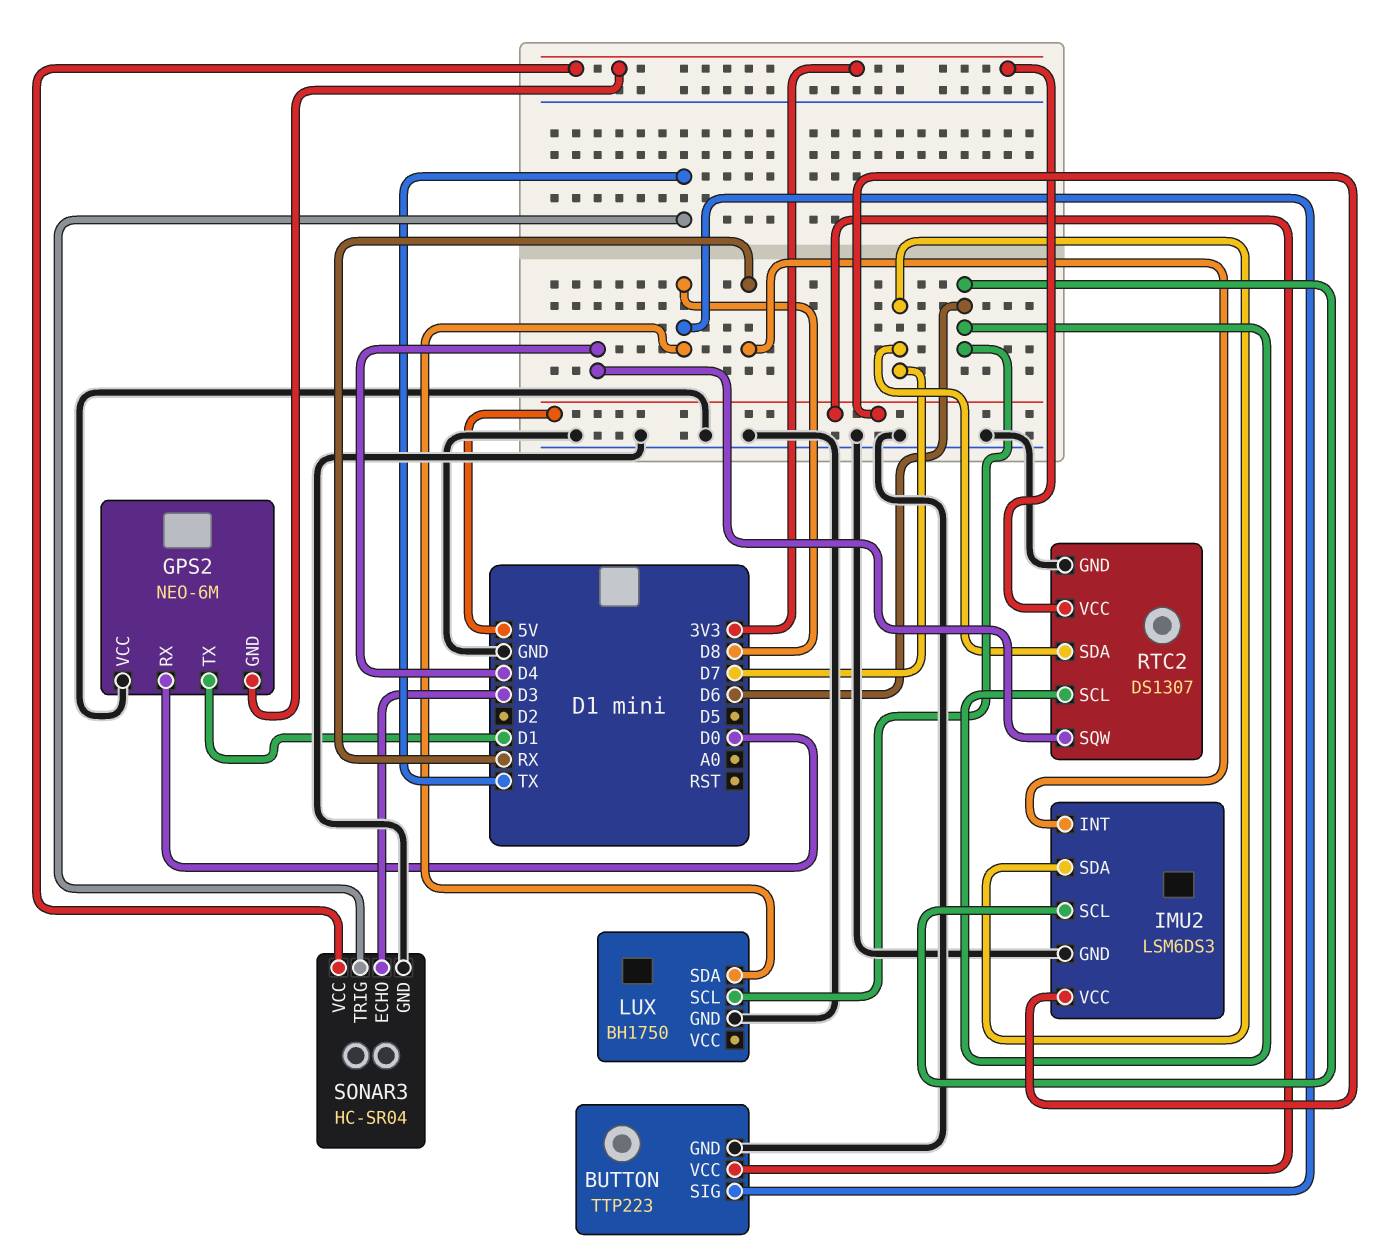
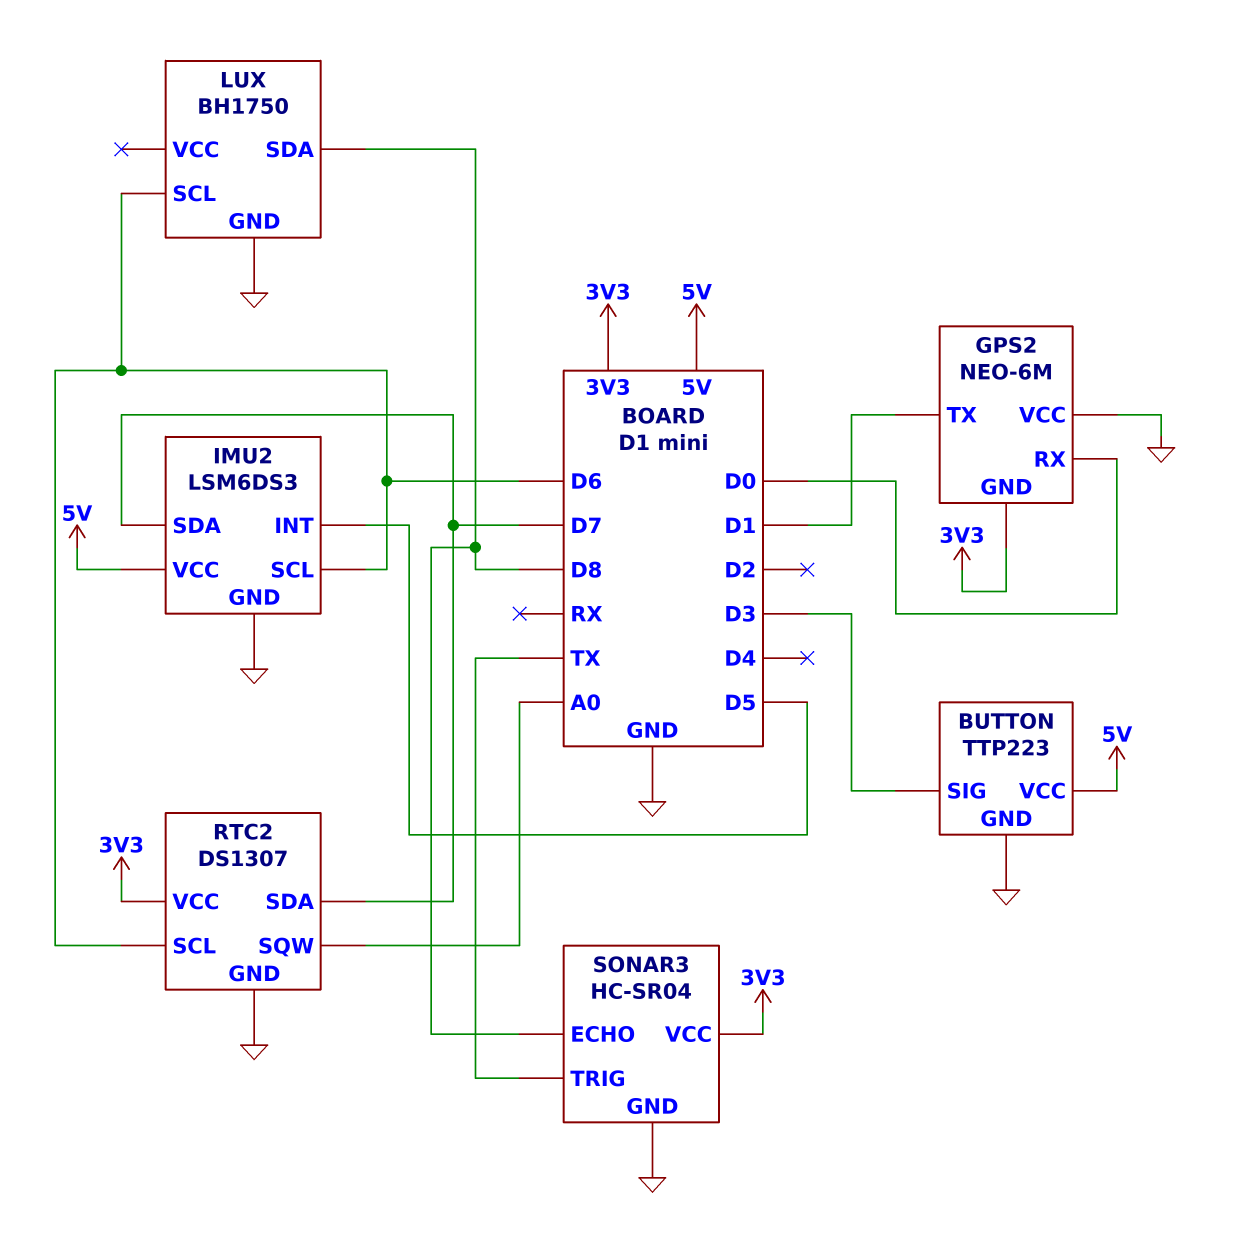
BUTTON pin SIG: D8 -> D3
IMU2 pin INT: RX -> D5
RTC2 pin SQW: D4 -> A0
SONAR3 pin ECHO: D3 -> D8

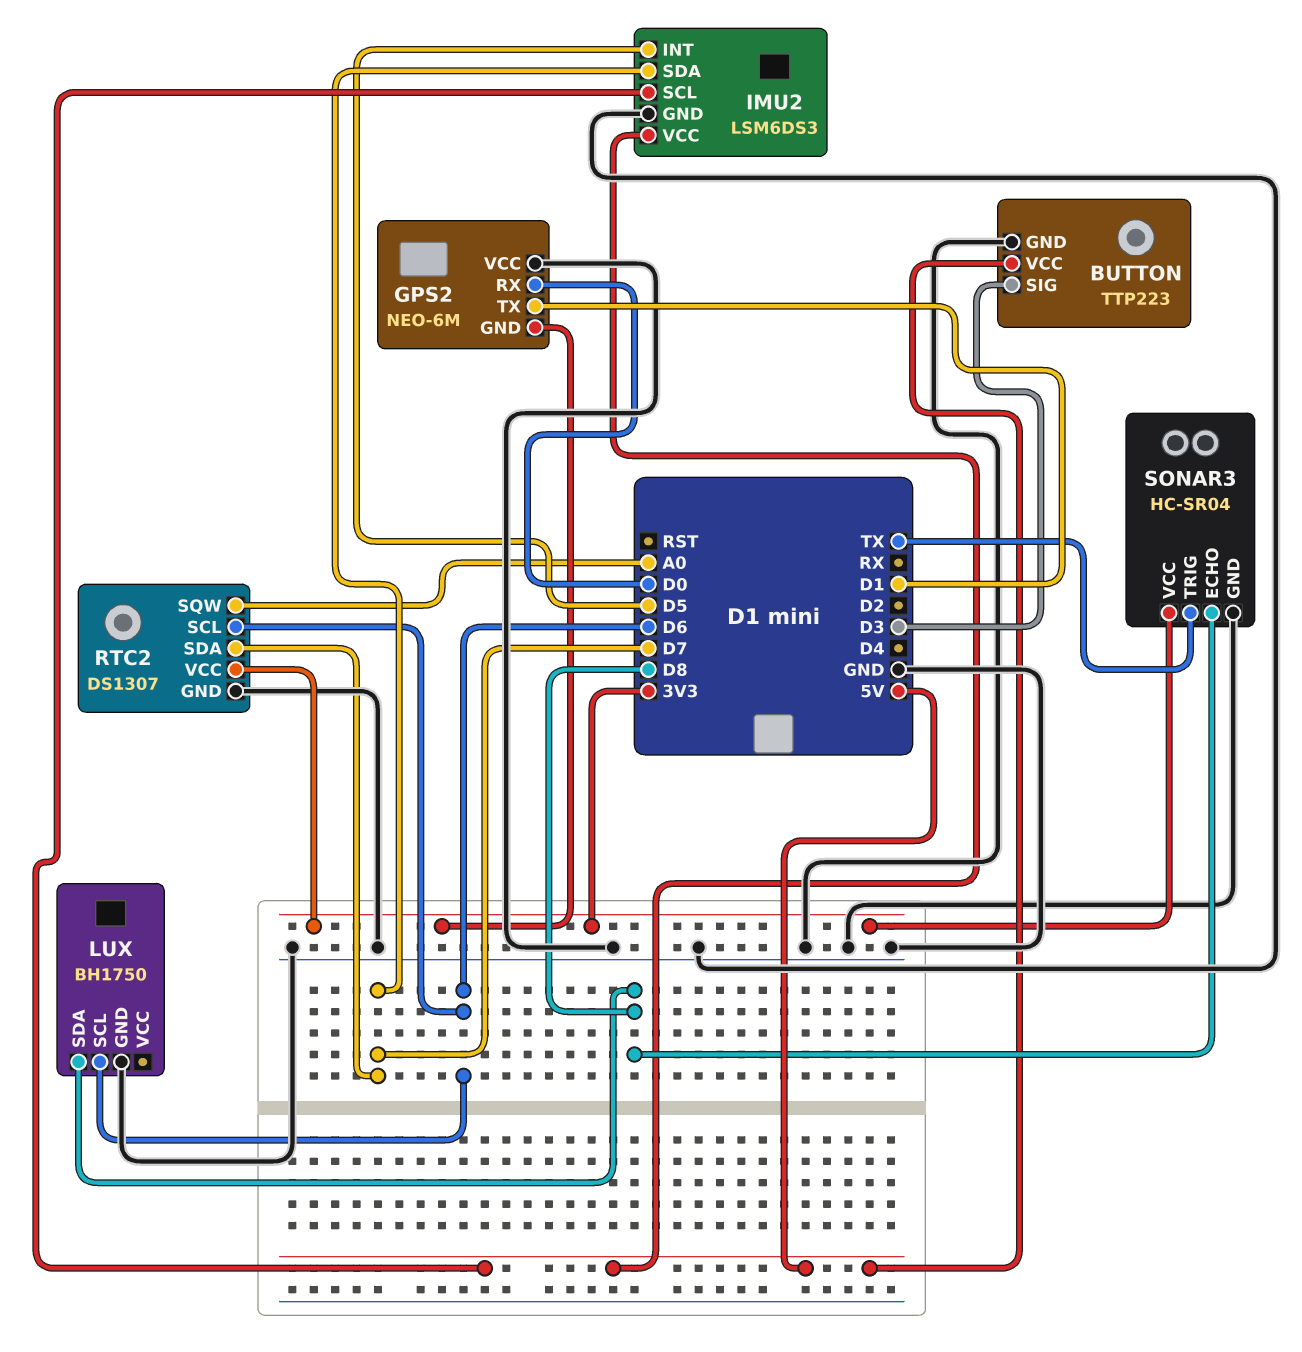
IMU2 pin SCL: D6 -> 5V

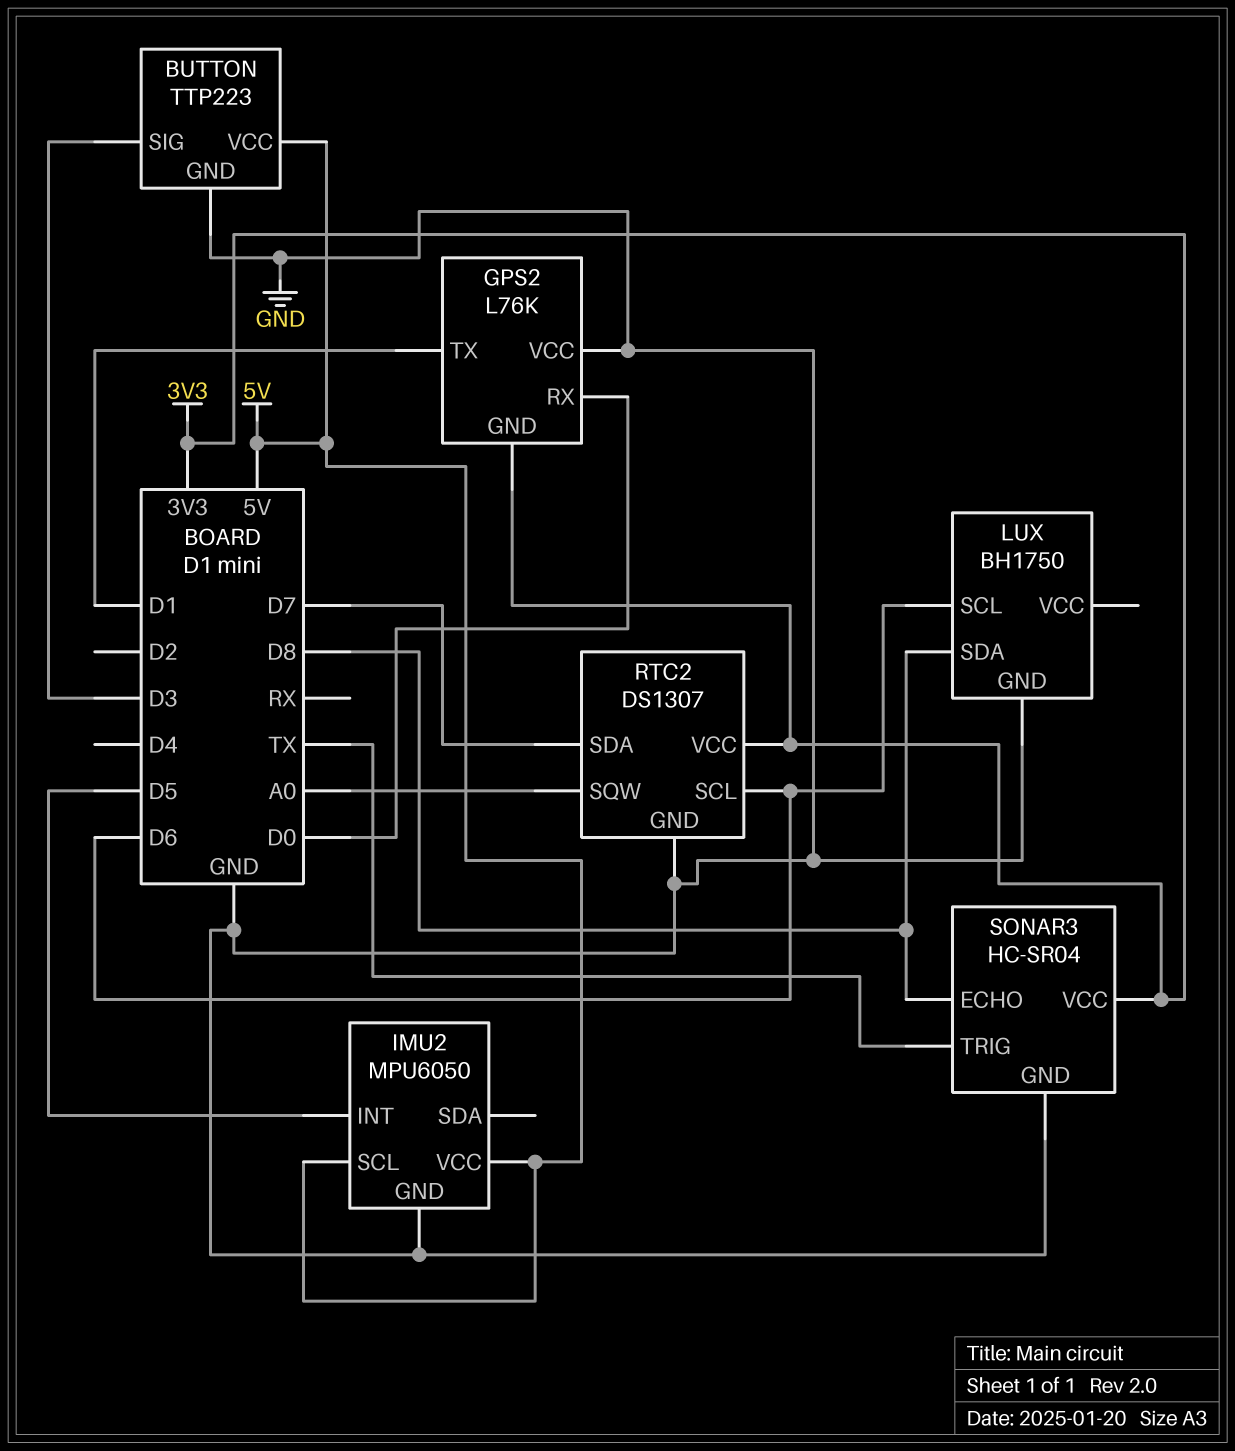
GPS2: NEO-6M -> L76K
IMU2: LSM6DS3 -> MPU6050
IMU2 pin SDA: D7 -> none

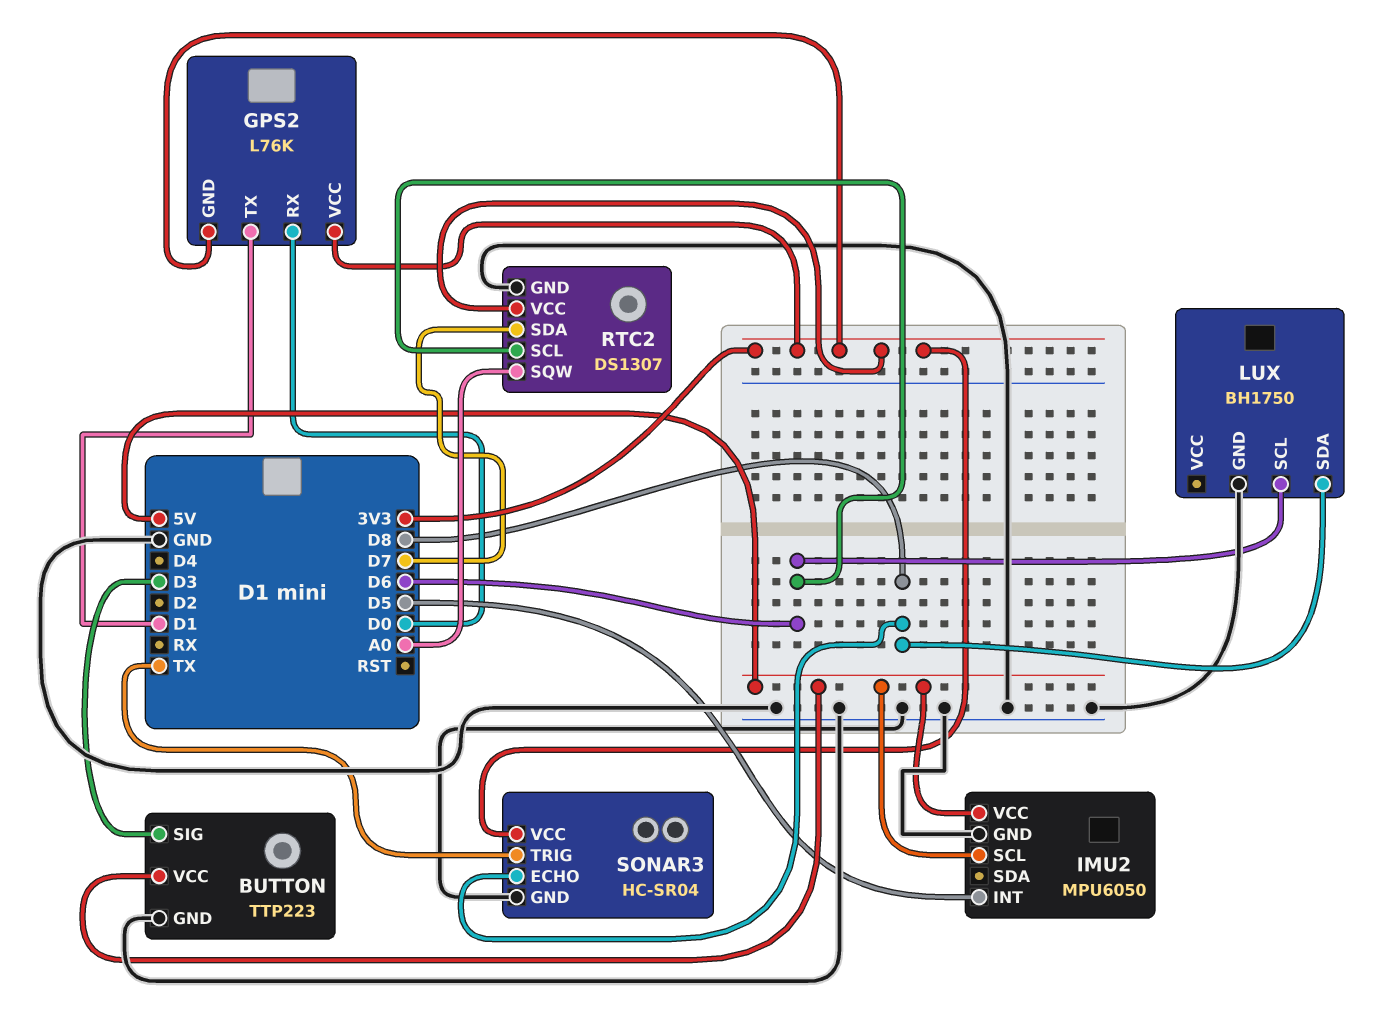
GPS2 pin VCC: GND -> 3V3

